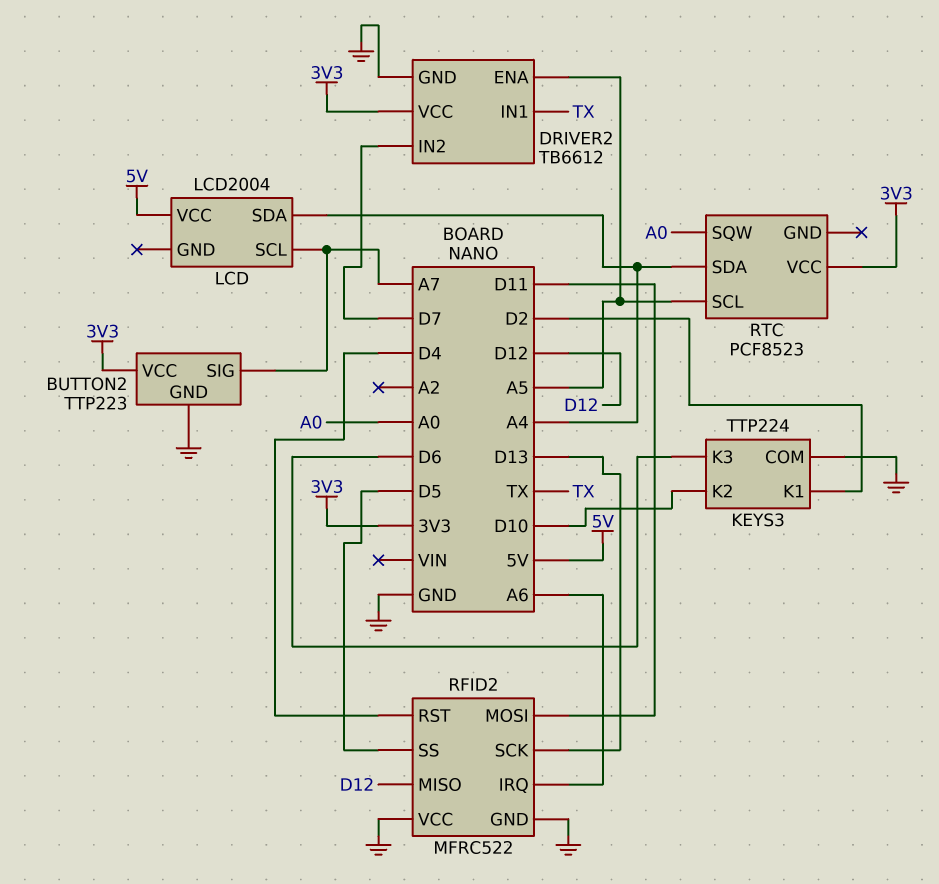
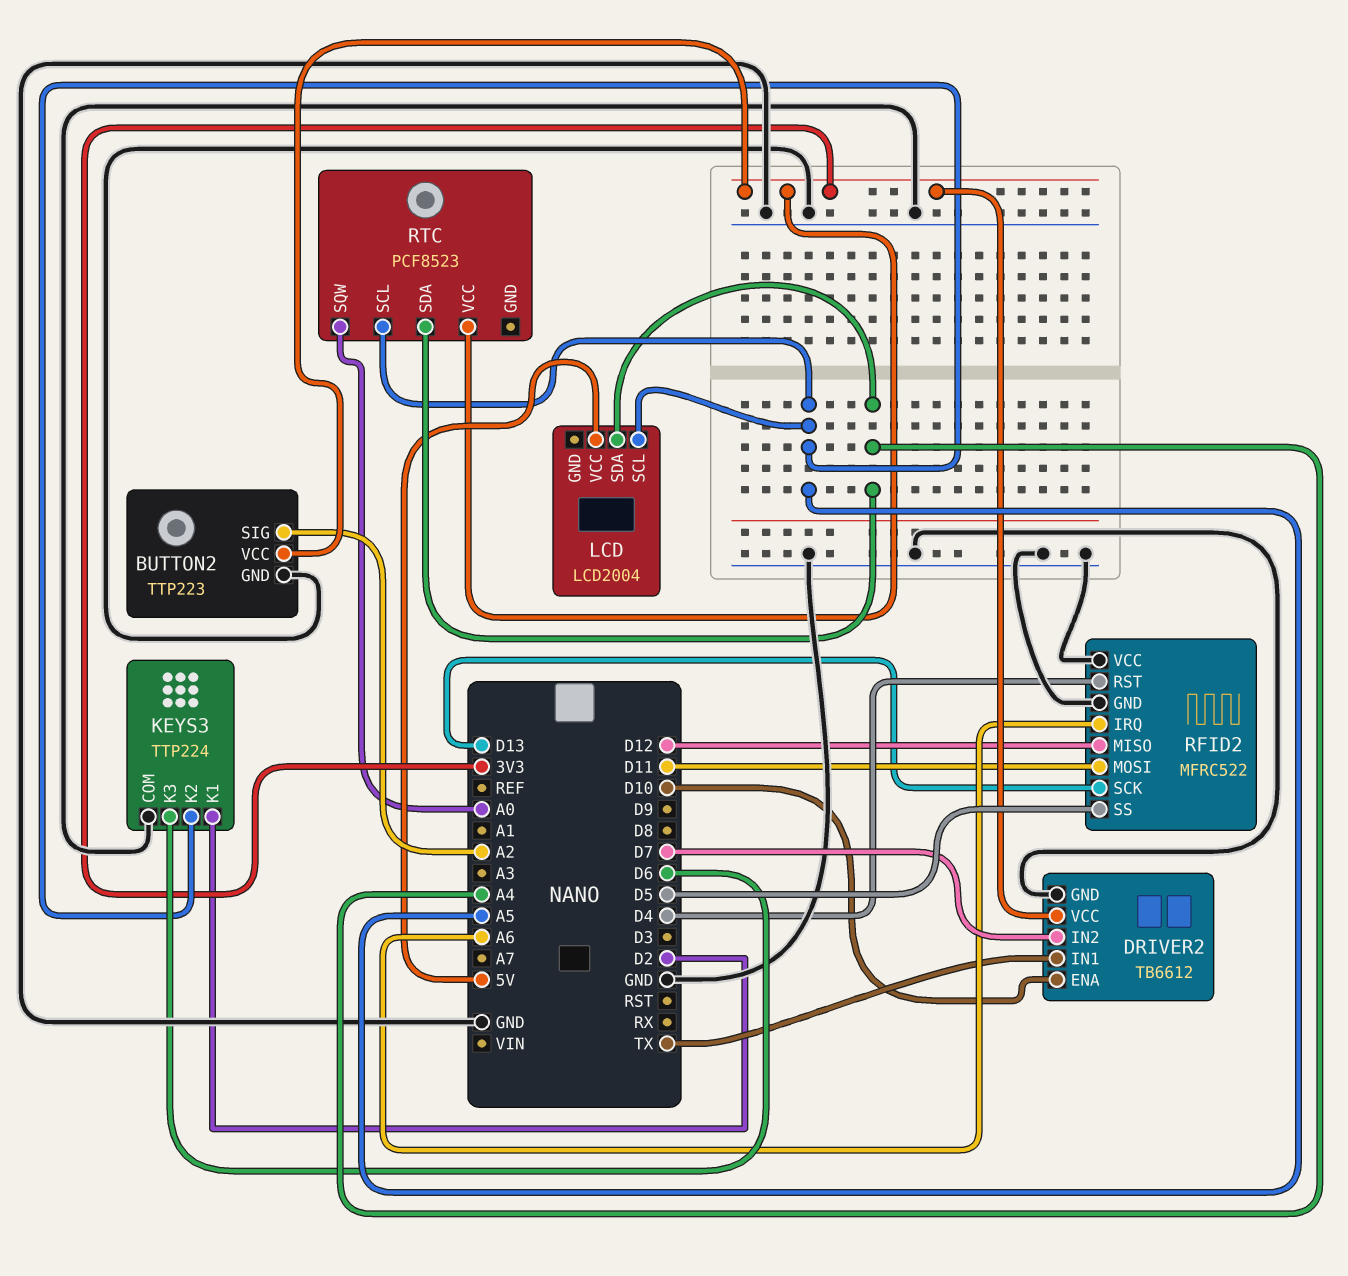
BUTTON2 pin SIG: A7 -> A2
DRIVER2 pin ENA: A5 -> D10
KEYS3 pin K2: D10 -> A5
LCD pin SCL: A7 -> A5

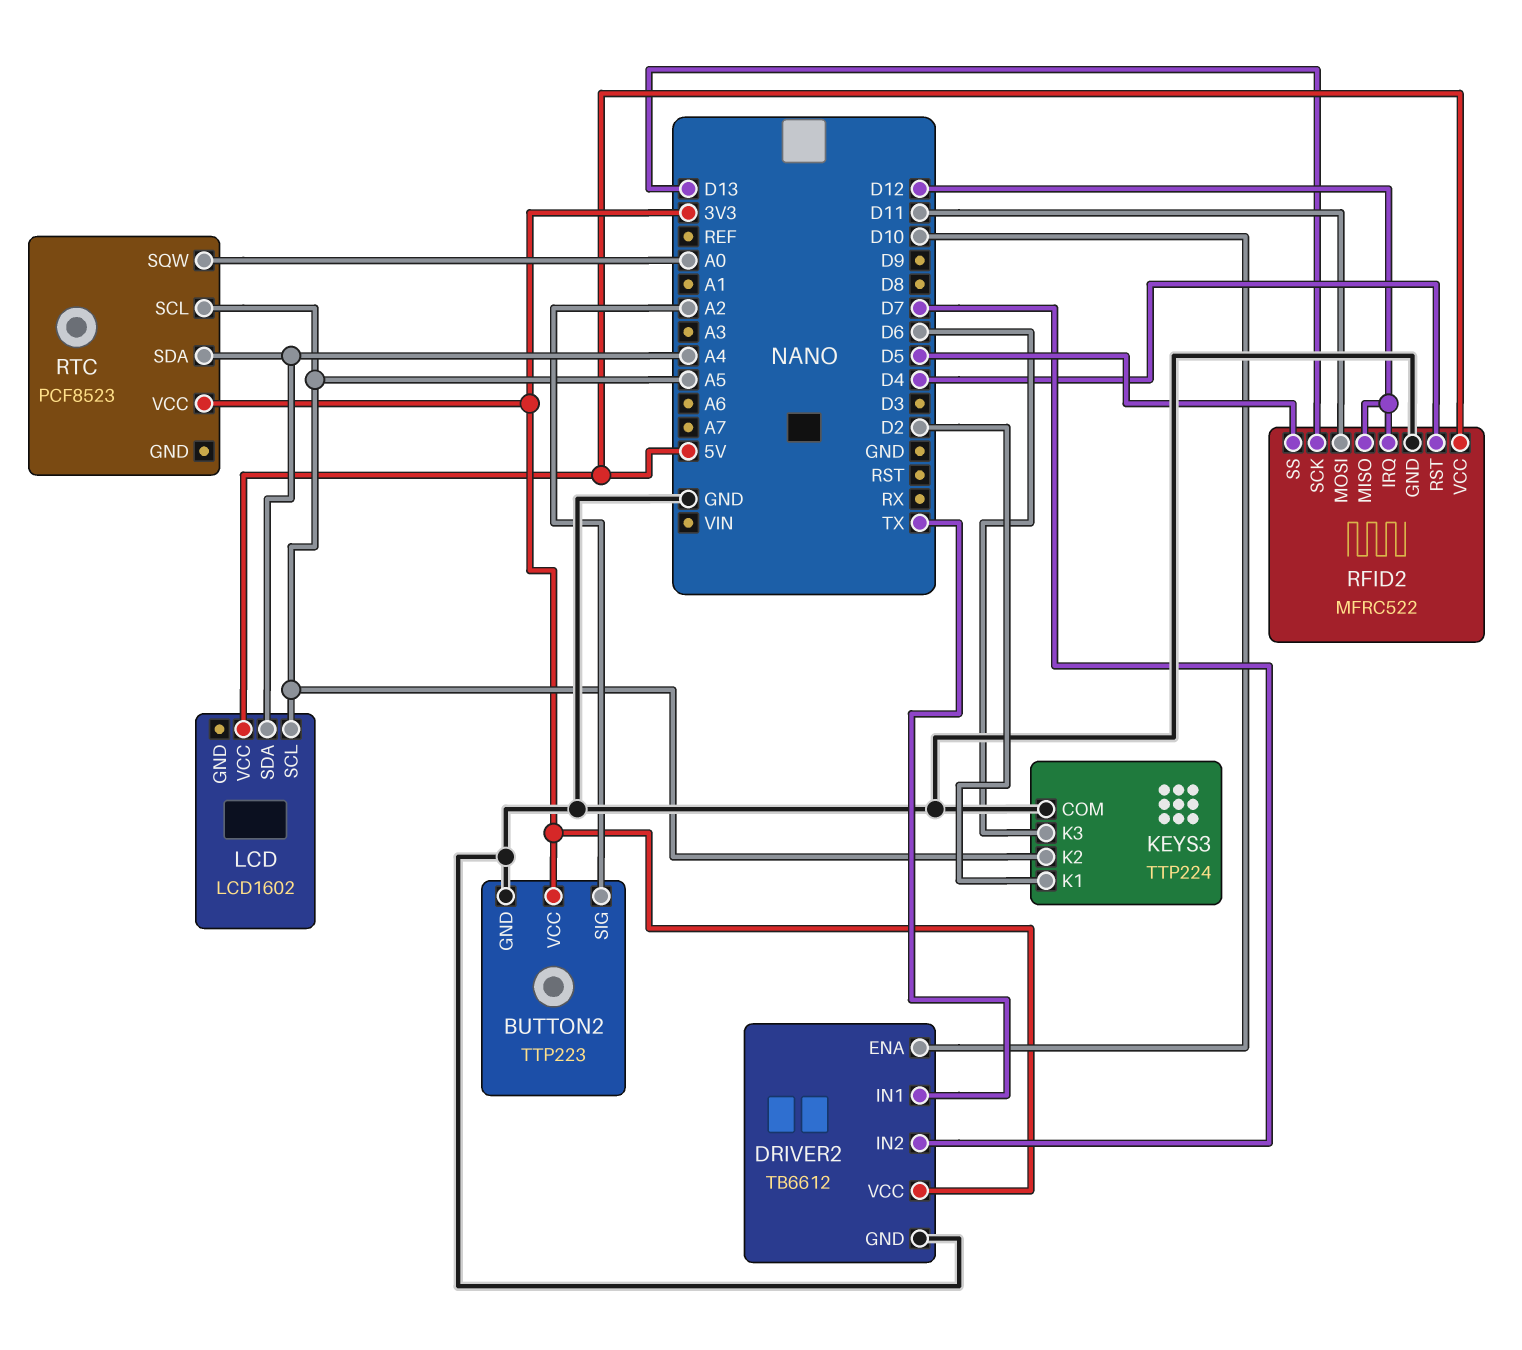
LCD: LCD2004 -> LCD1602
RFID2 pin IRQ: A6 -> D12
RFID2 pin VCC: GND -> 5V

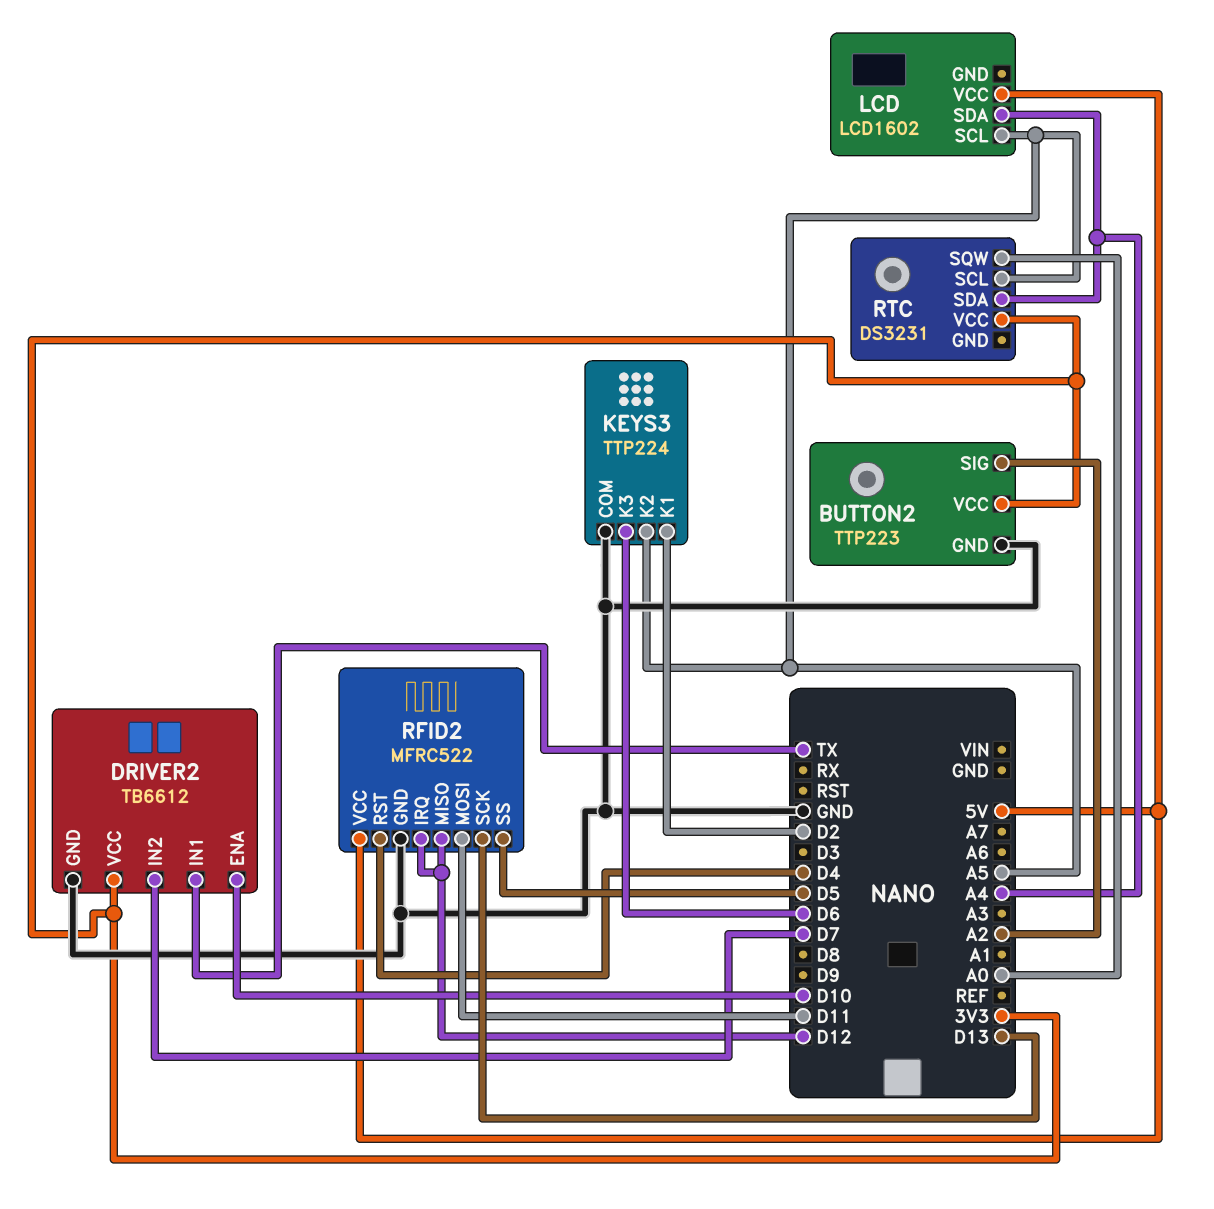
RTC: PCF8523 -> DS3231

